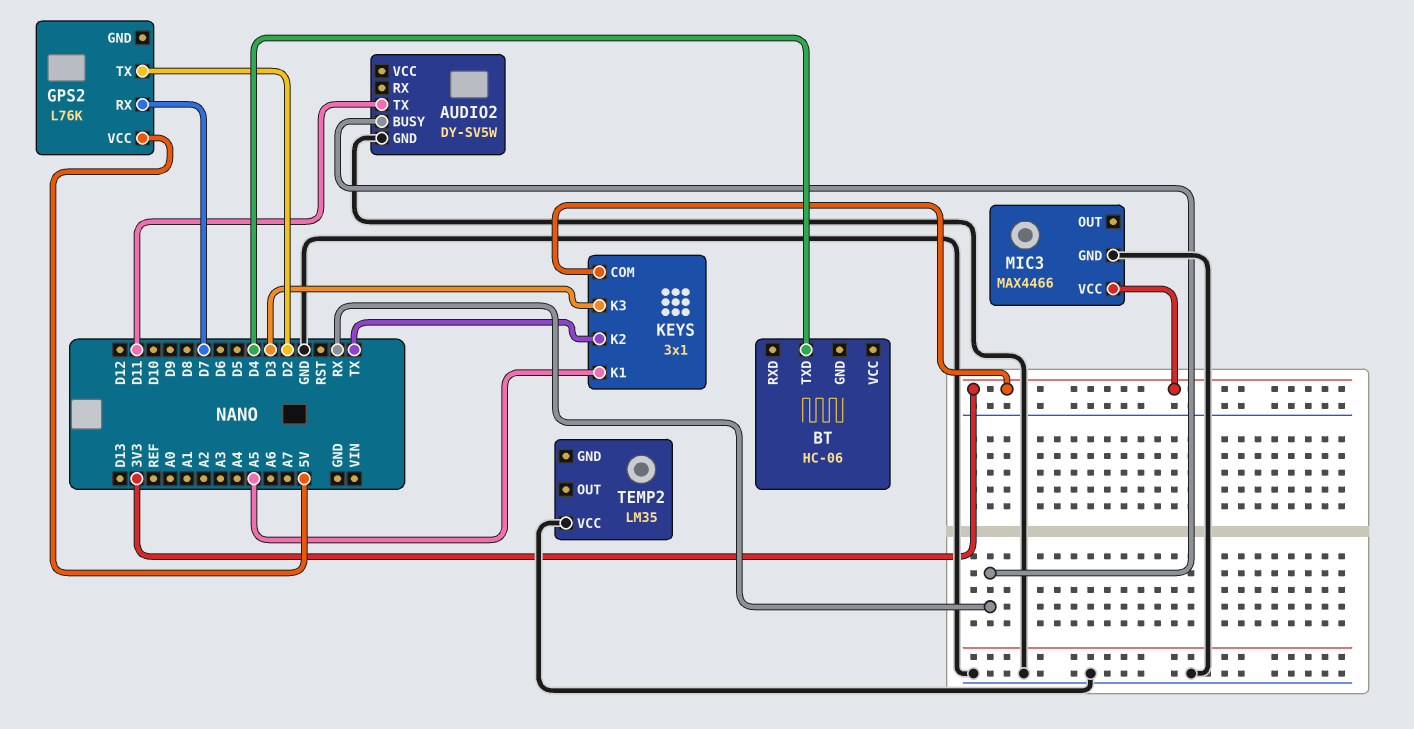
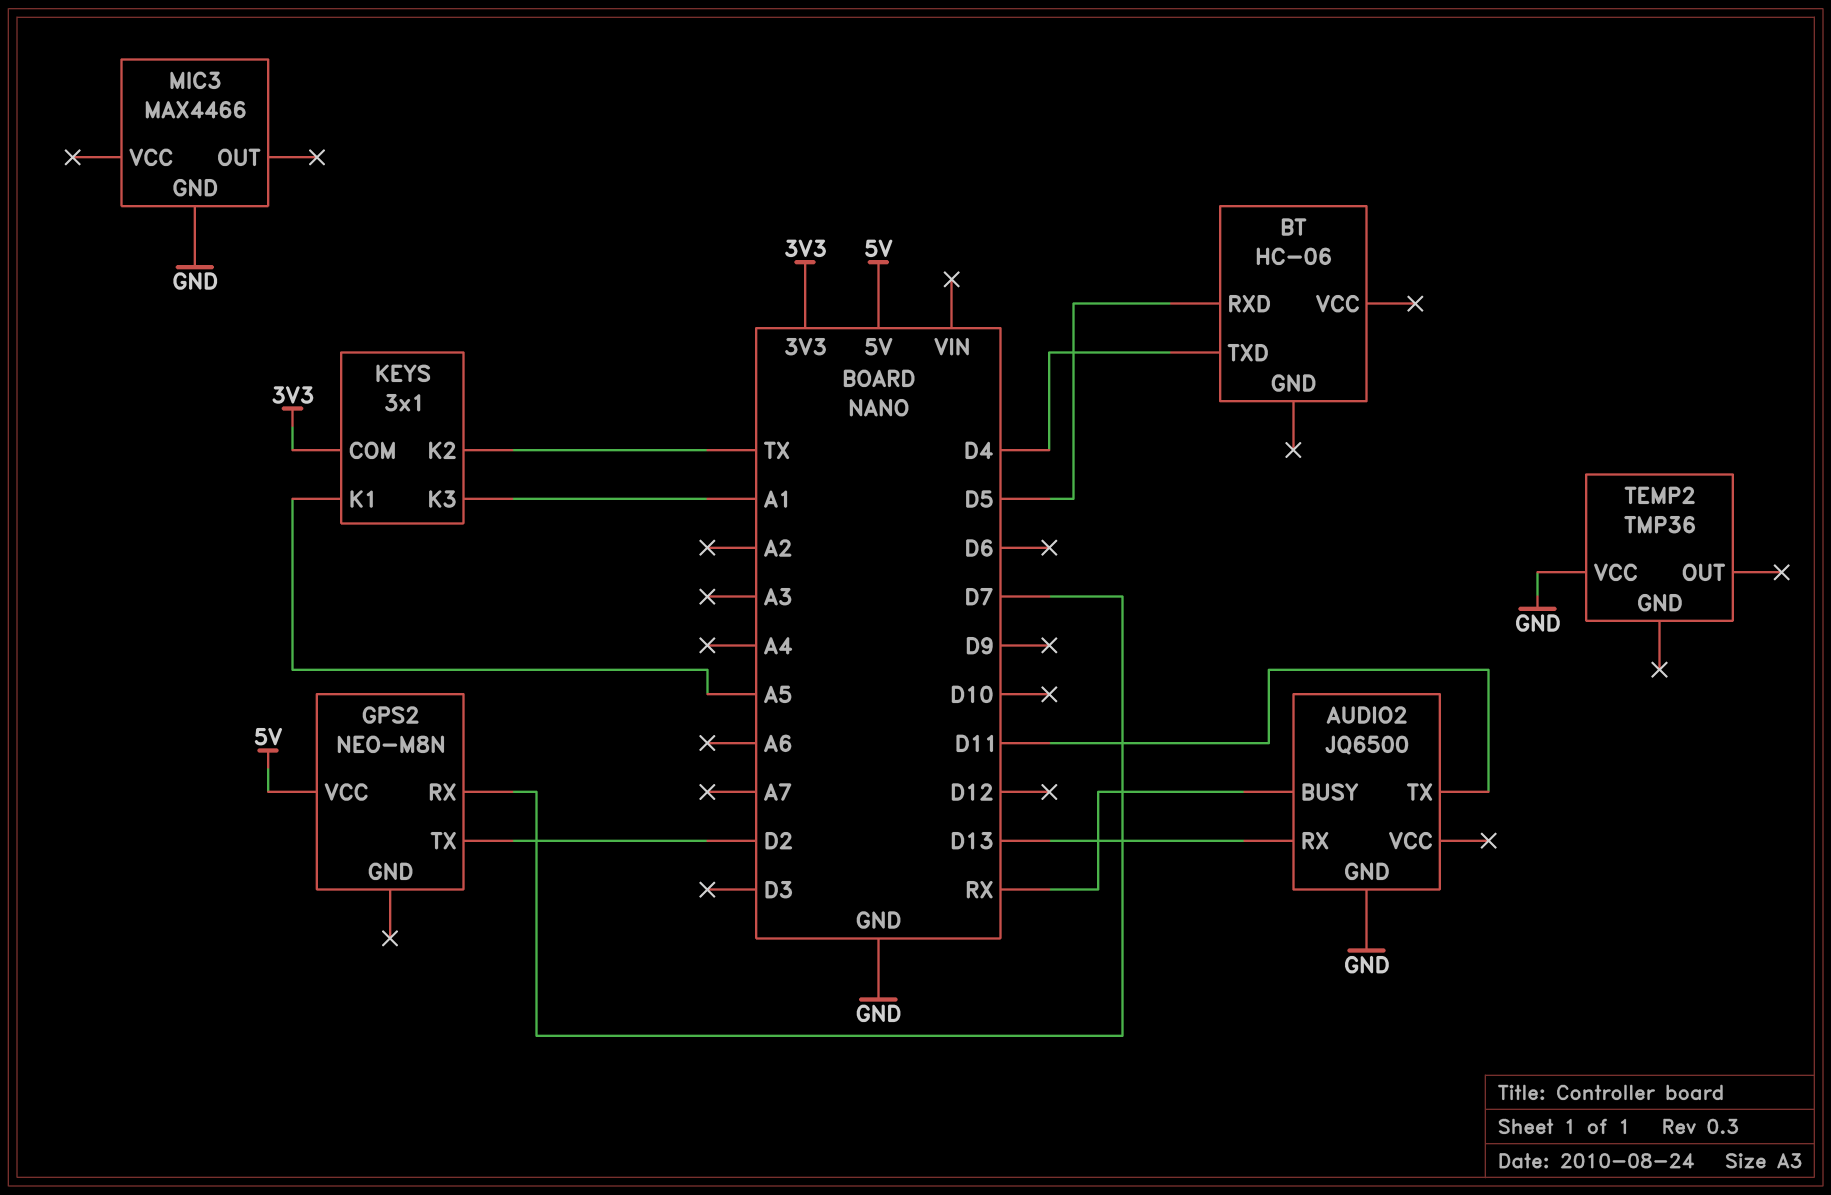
AUDIO2: DY-SV5W -> JQ6500
AUDIO2 pin RX: none -> D13
BT pin RXD: none -> D5
GPS2: L76K -> NEO-M8N
KEYS pin K3: D3 -> A1
MIC3 pin VCC: 3V3 -> none
TEMP2: LM35 -> TMP36

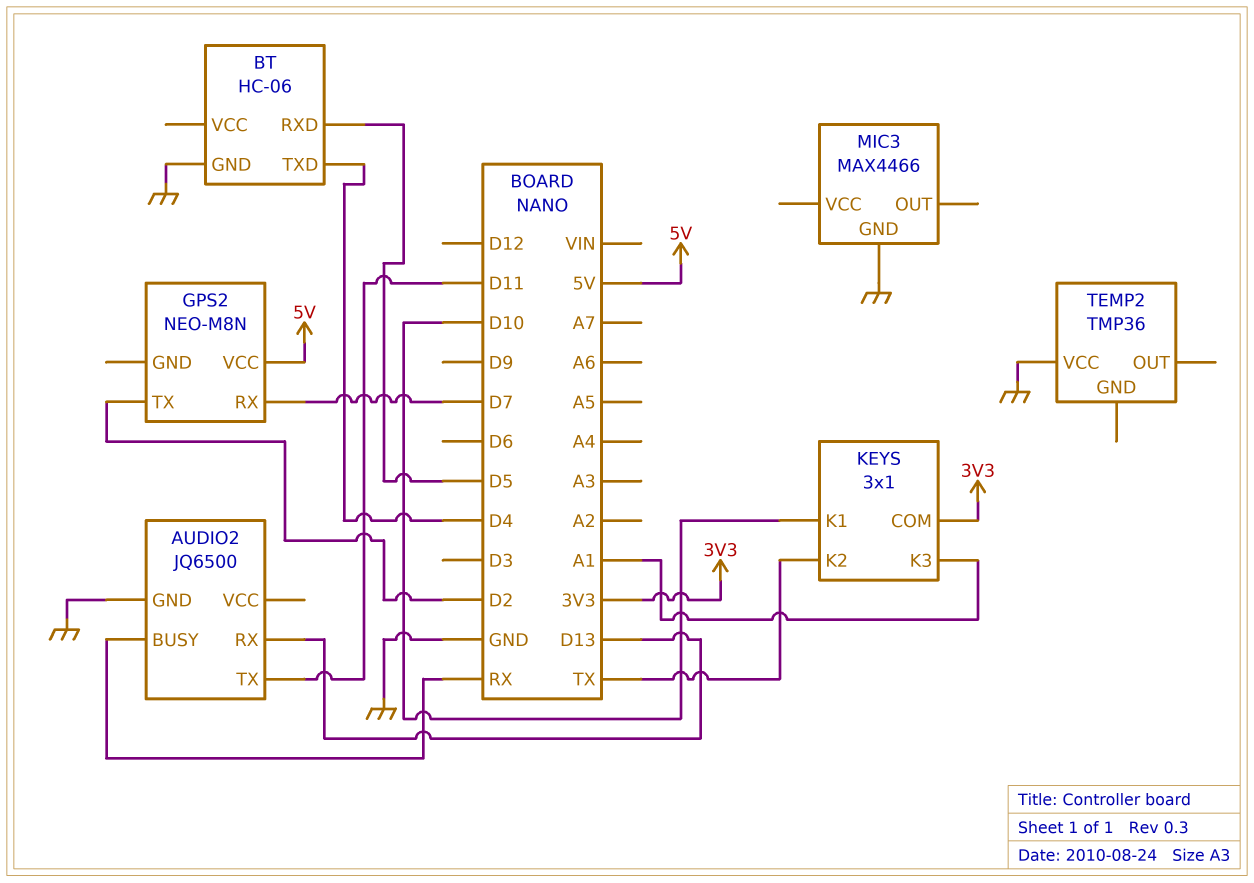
BT pin GND: none -> GND
KEYS pin K1: A5 -> D10

